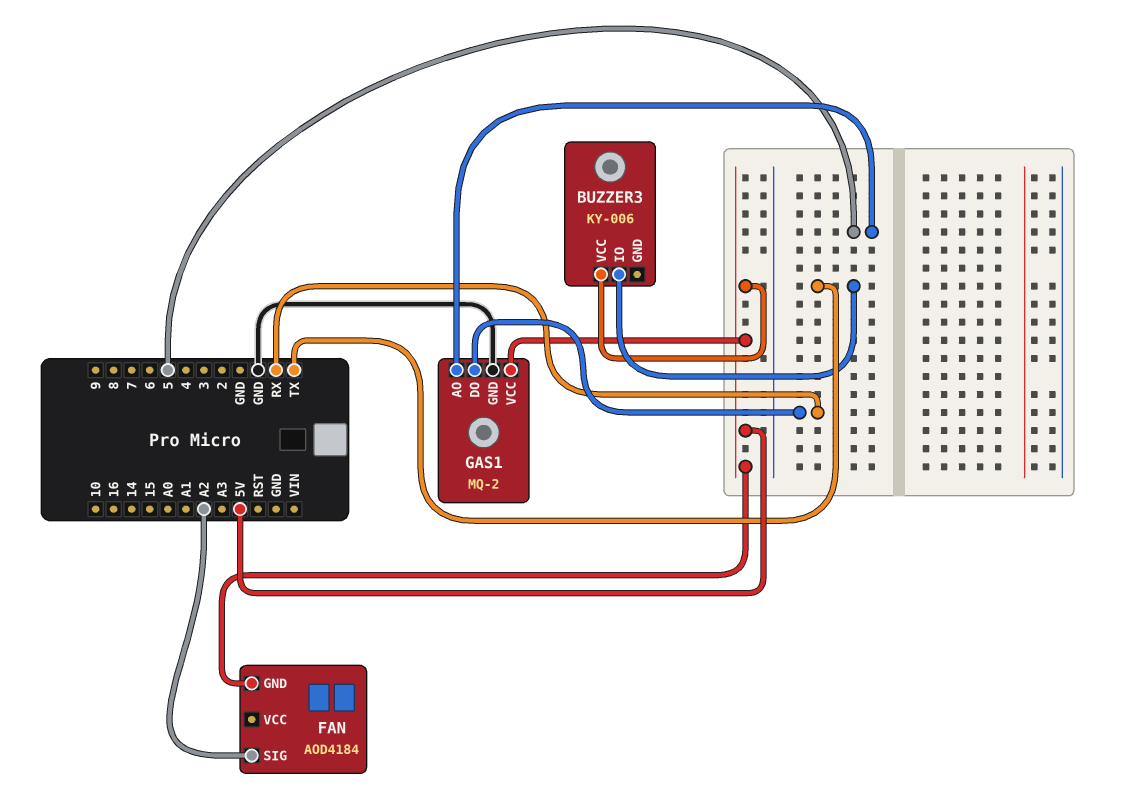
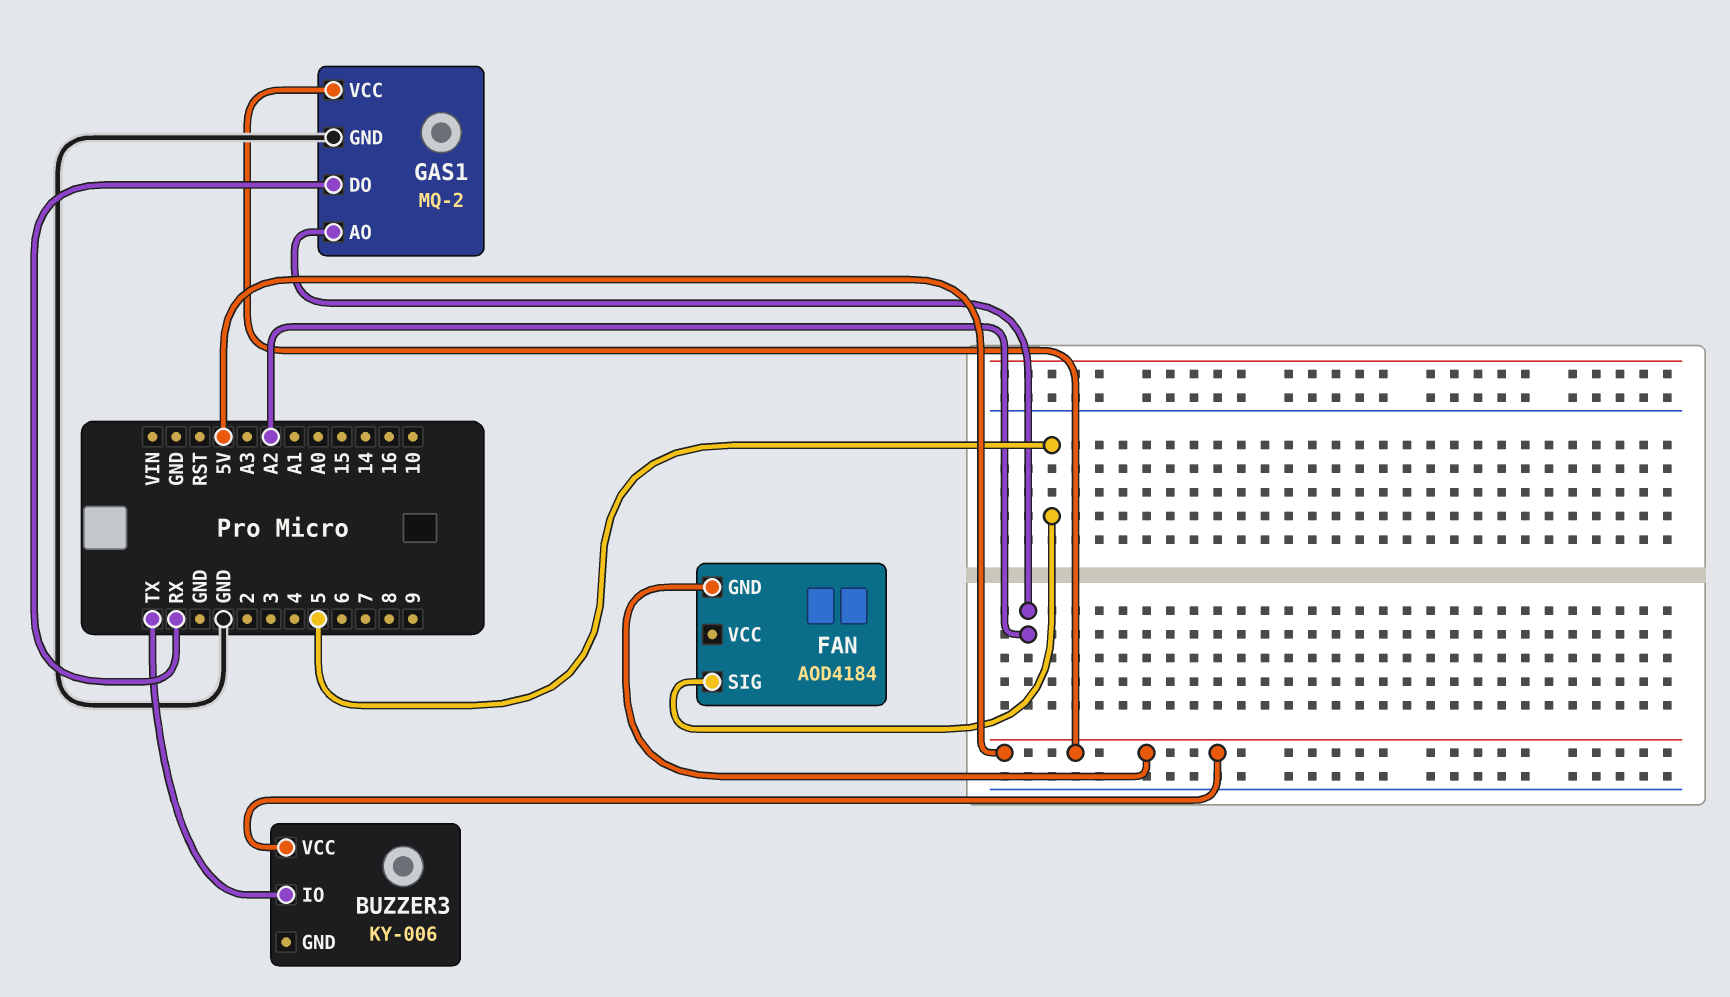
FAN pin SIG: A2 -> 5
GAS1 pin AO: 5 -> A2

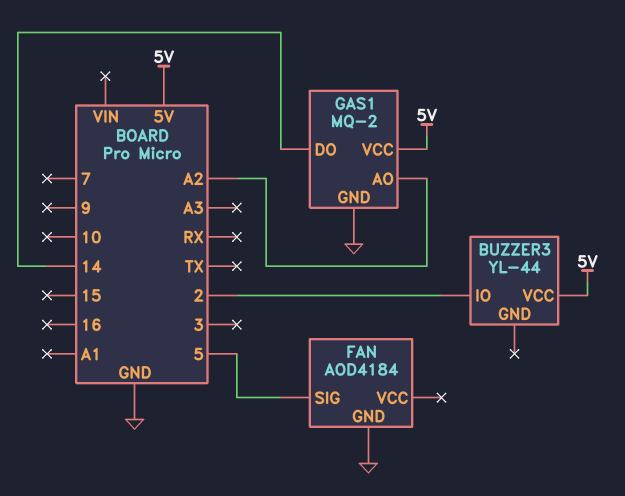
BUZZER3: KY-006 -> YL-44
BUZZER3 pin IO: TX -> 2
FAN pin GND: 5V -> GND
GAS1 pin DO: RX -> 14

